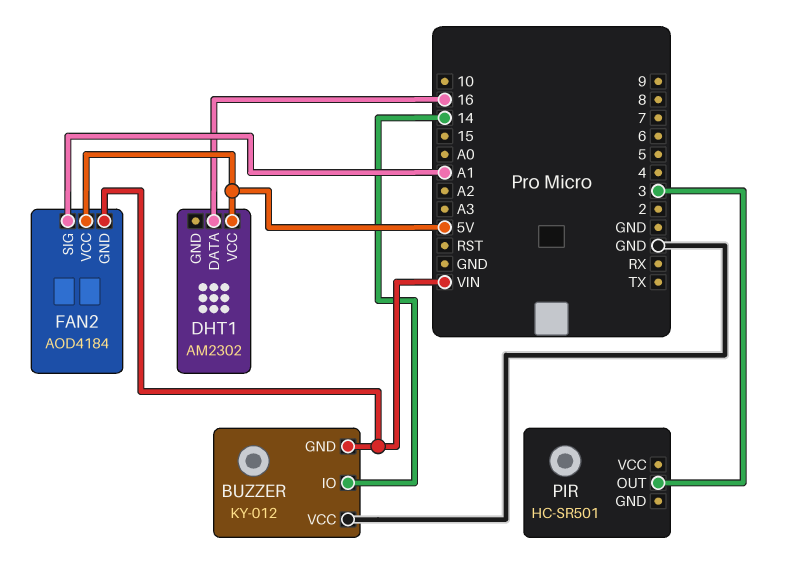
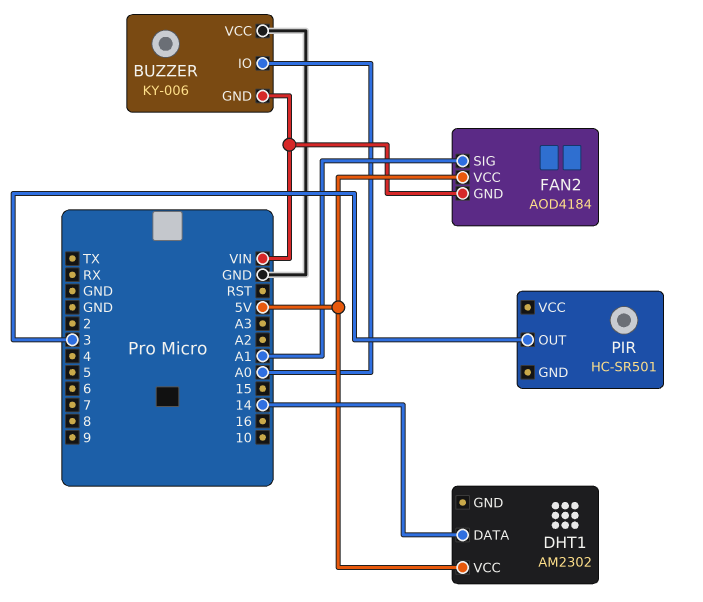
BUZZER: KY-012 -> KY-006
BUZZER pin IO: 14 -> A0
DHT1 pin DATA: 16 -> 14

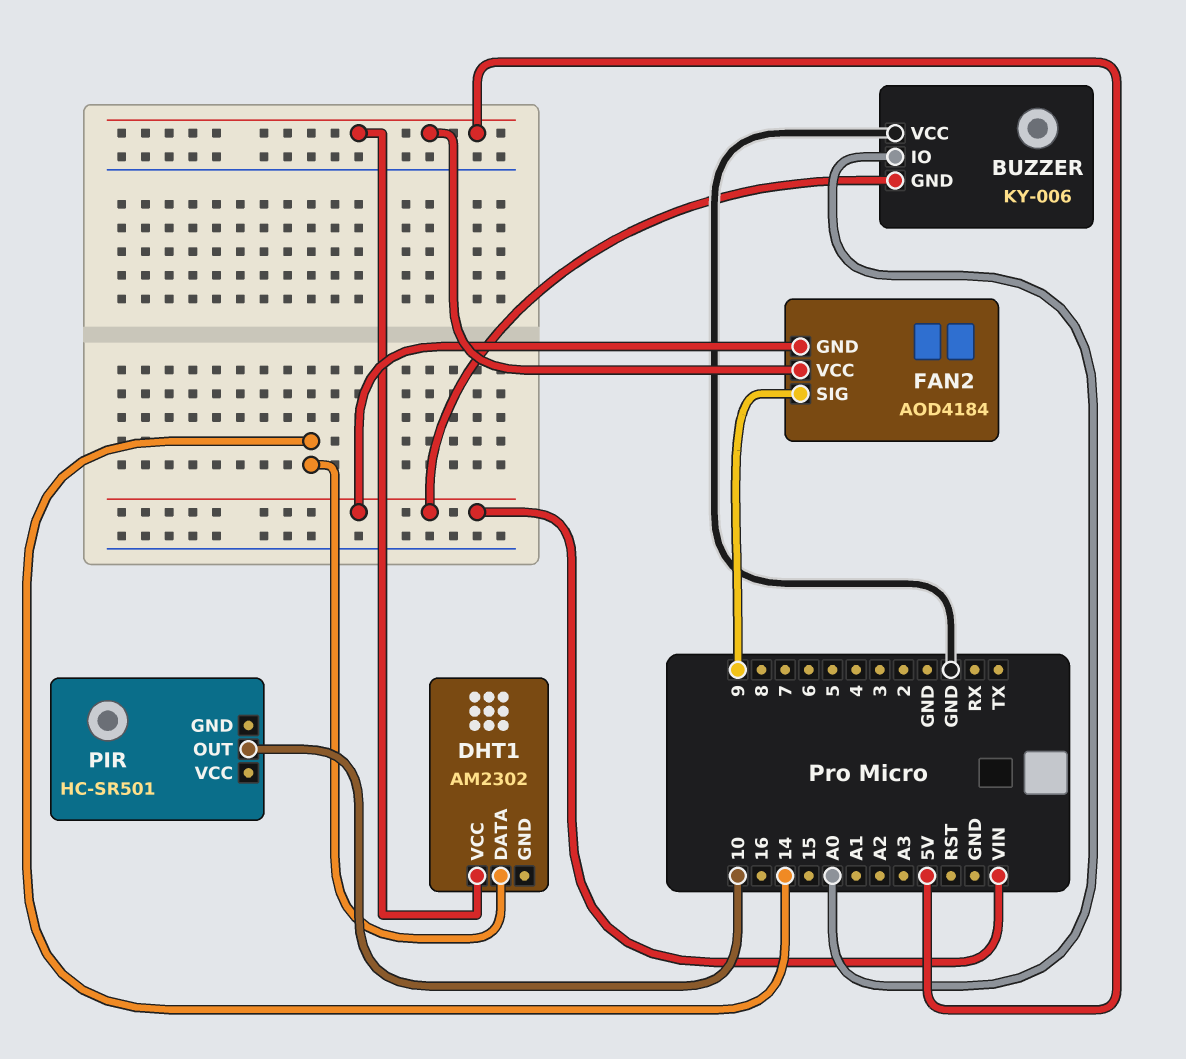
FAN2 pin SIG: A1 -> 9
PIR pin OUT: 3 -> 10

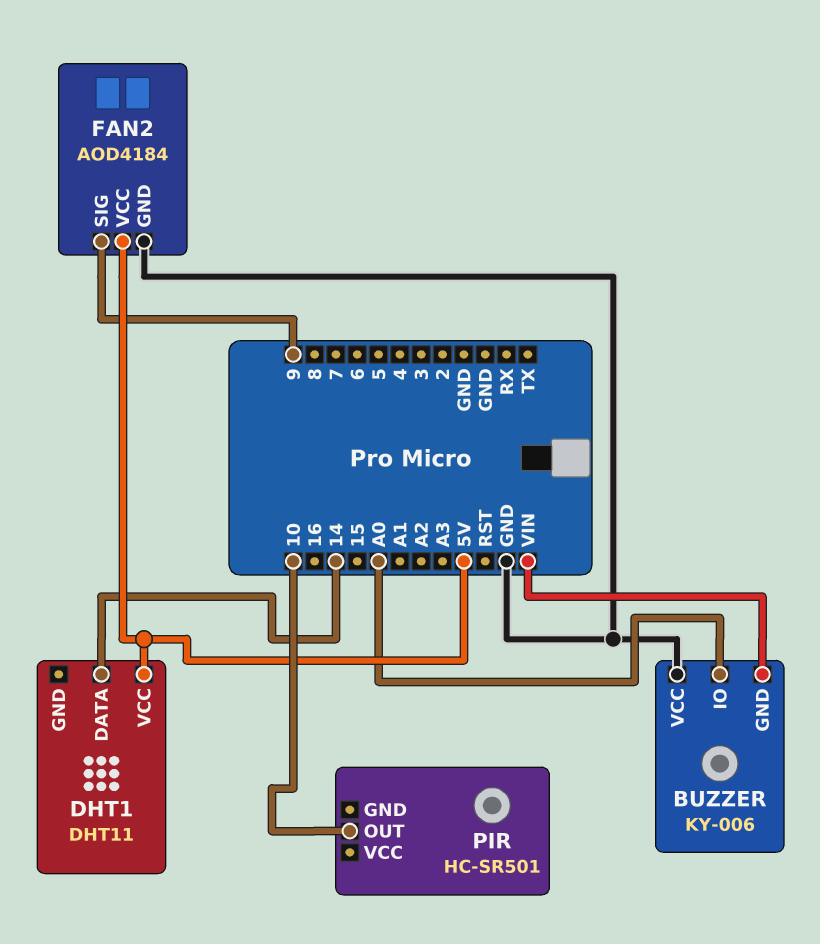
DHT1: AM2302 -> DHT11
FAN2 pin GND: VIN -> GND

